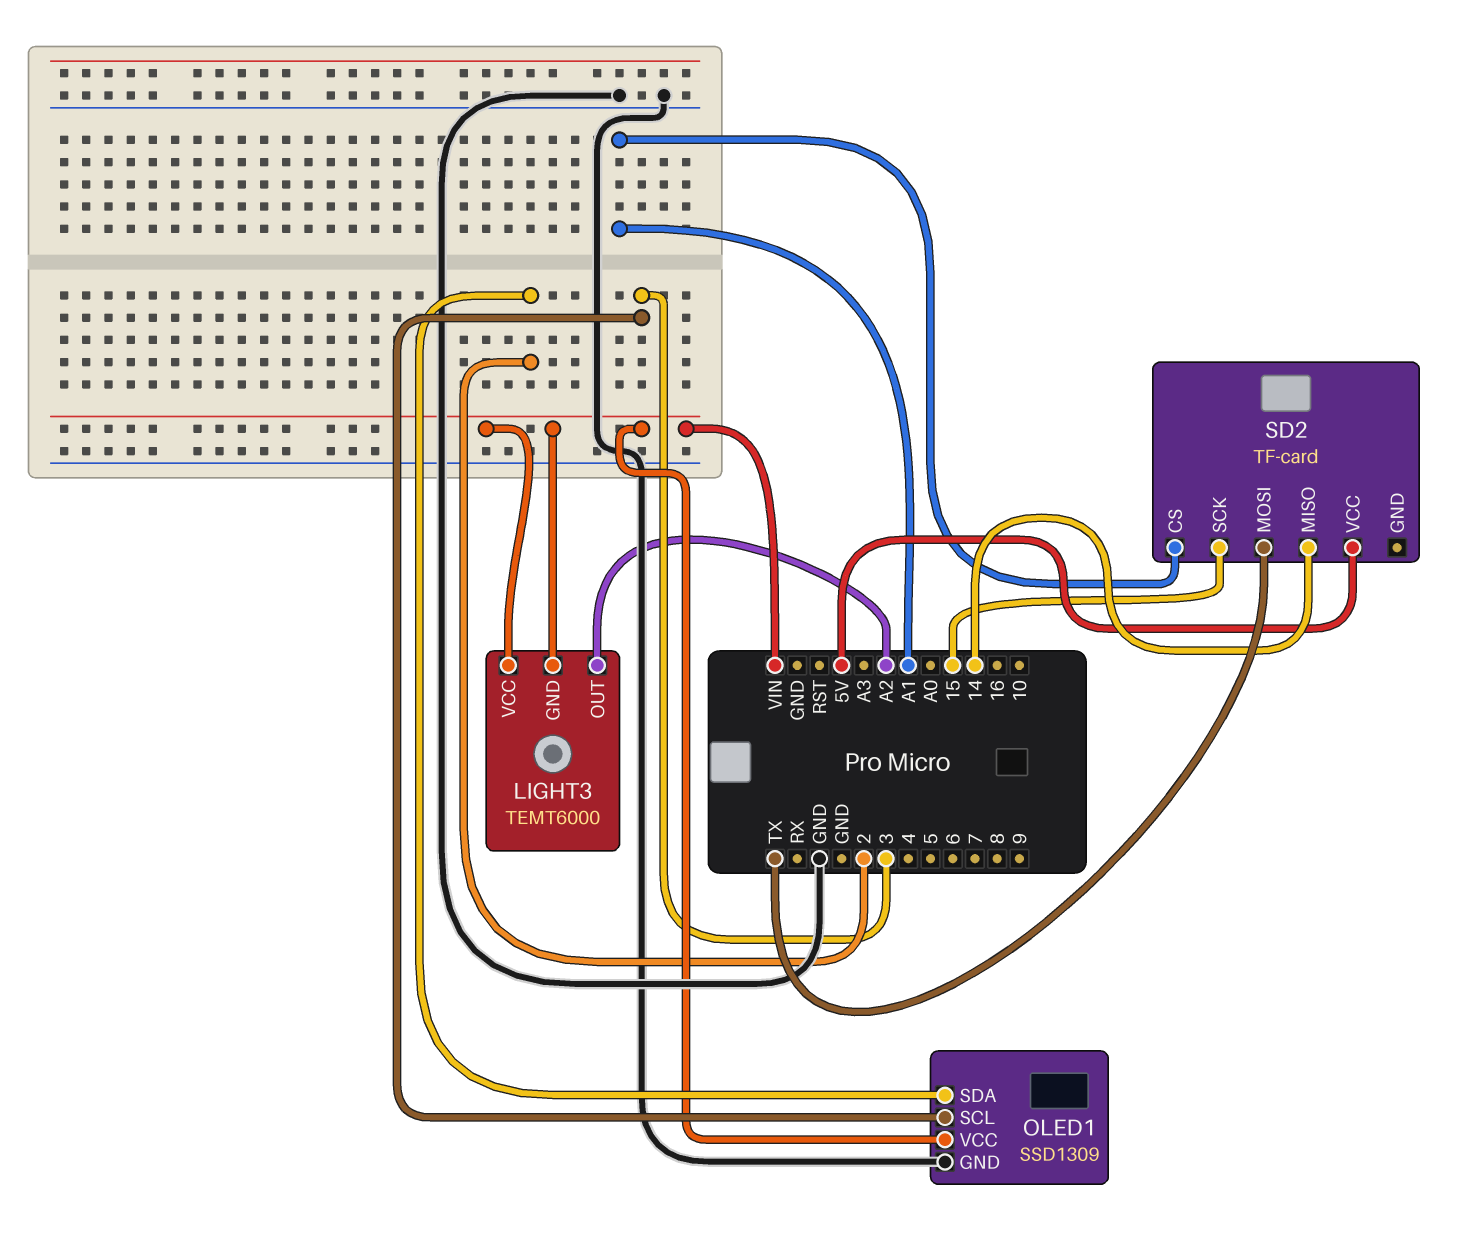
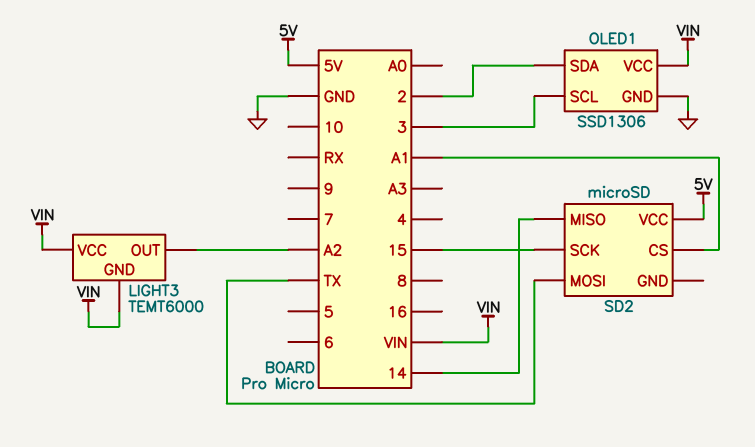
OLED1: SSD1309 -> SSD1306
SD2: TF-card -> microSD

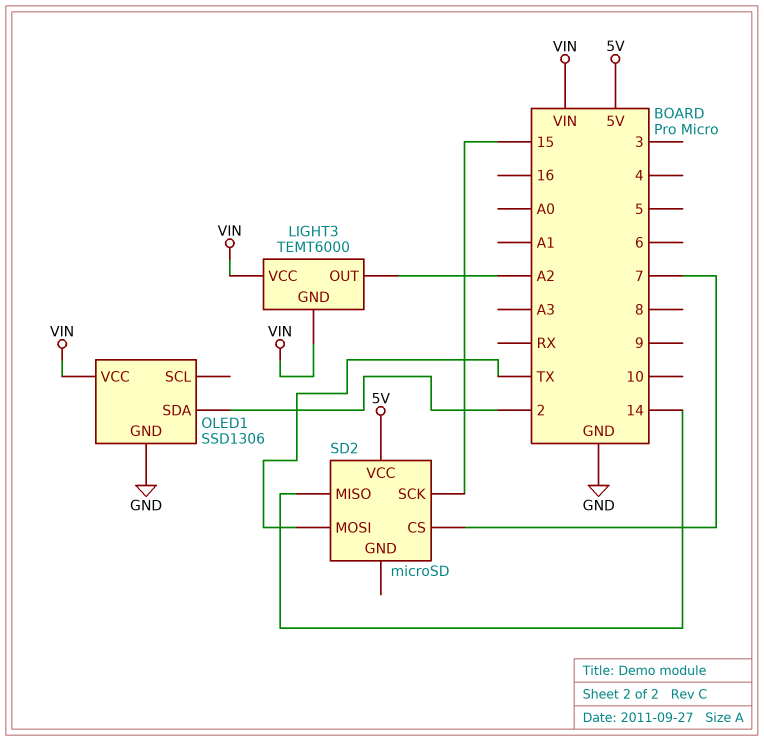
OLED1 pin SCL: 3 -> none
SD2 pin CS: A1 -> 7

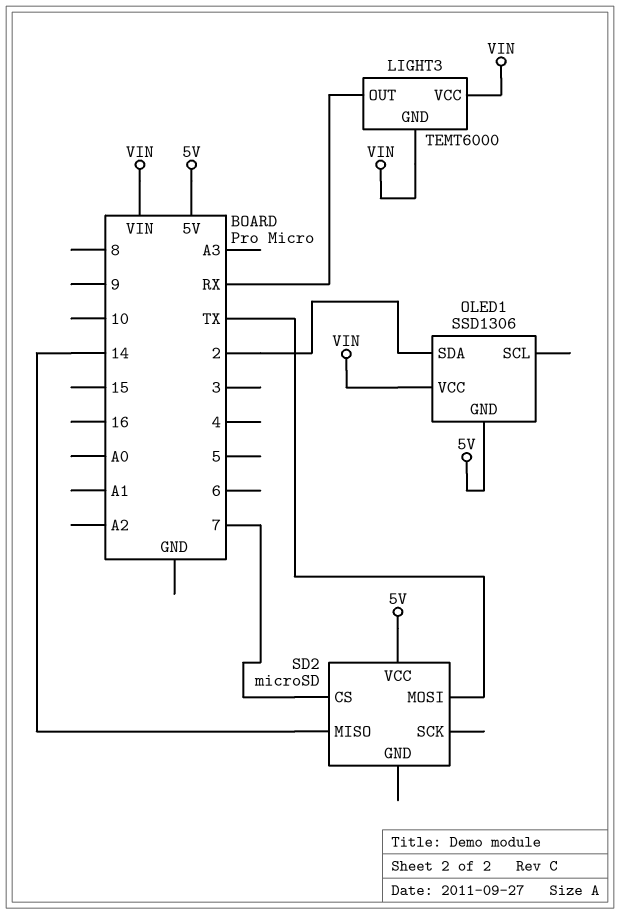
LIGHT3 pin OUT: A2 -> RX
OLED1 pin GND: GND -> 5V
SD2 pin SCK: 15 -> none

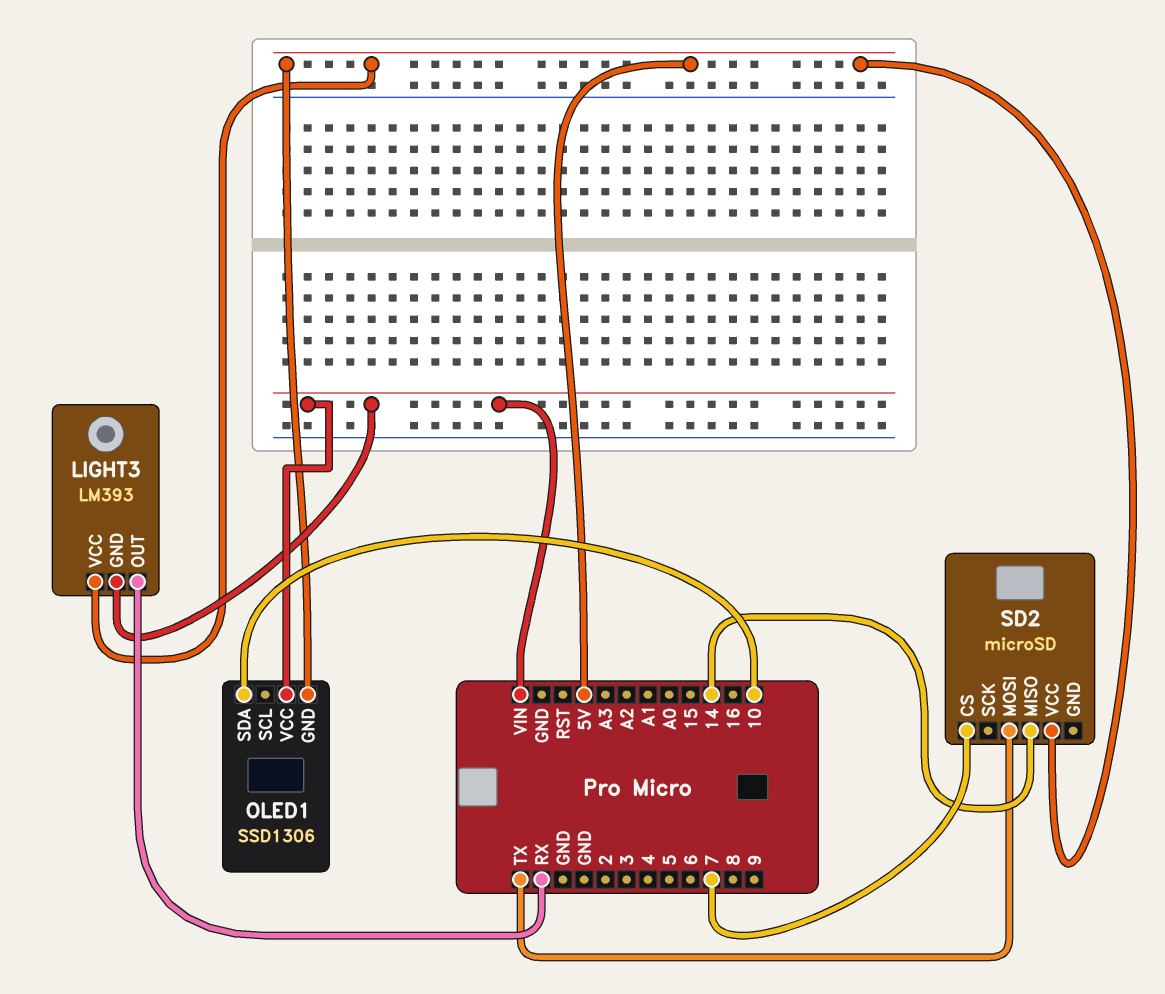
LIGHT3: TEMT6000 -> LM393
LIGHT3 pin VCC: VIN -> 5V
OLED1 pin SDA: 2 -> 10

